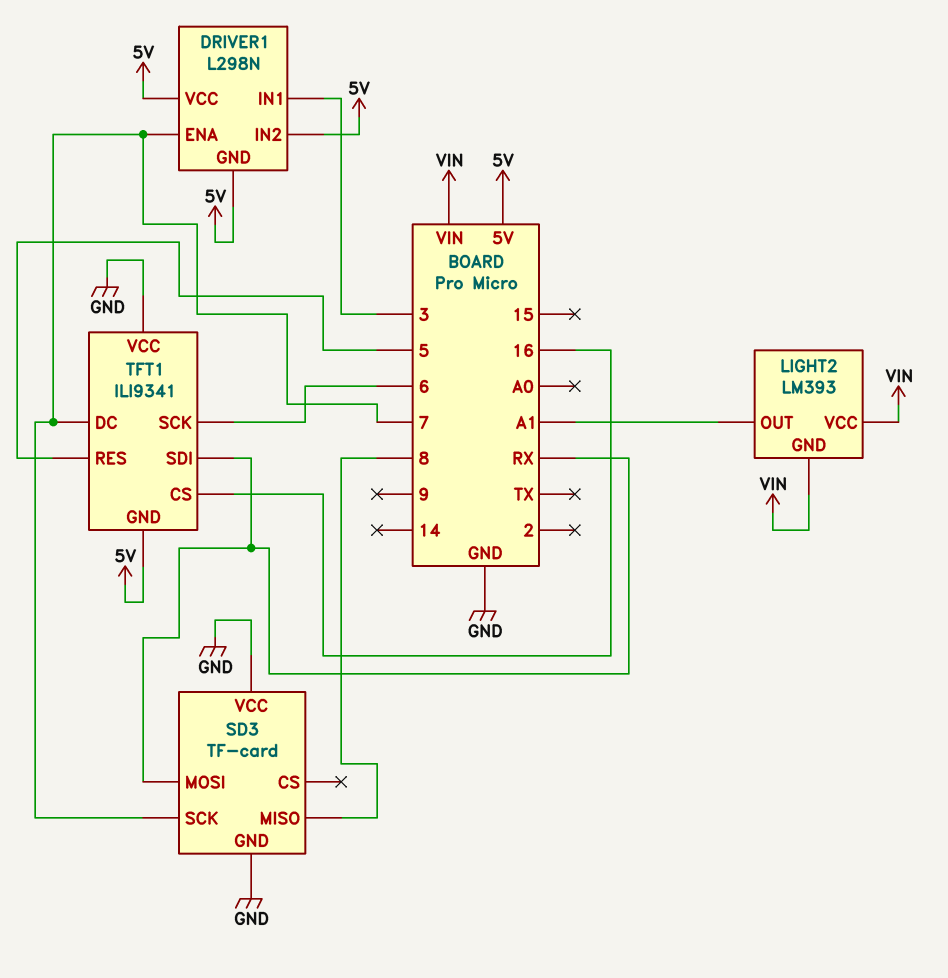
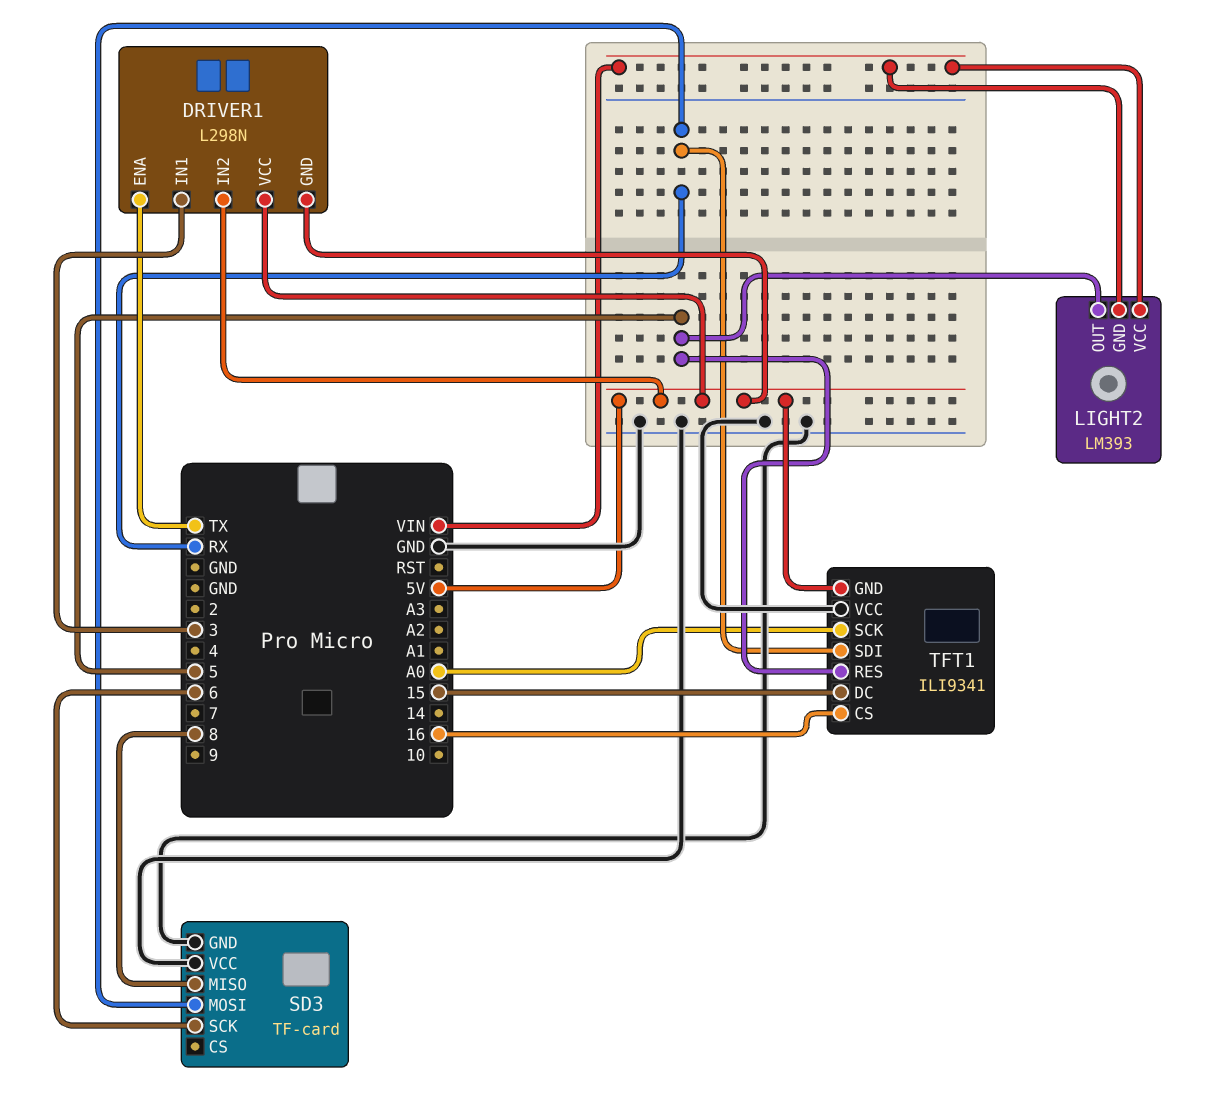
DRIVER1 pin ENA: 7 -> TX
LIGHT2 pin OUT: A1 -> 5
SD3 pin SCK: 7 -> 6
TFT1 pin DC: 7 -> 15
TFT1 pin SCK: 6 -> A0

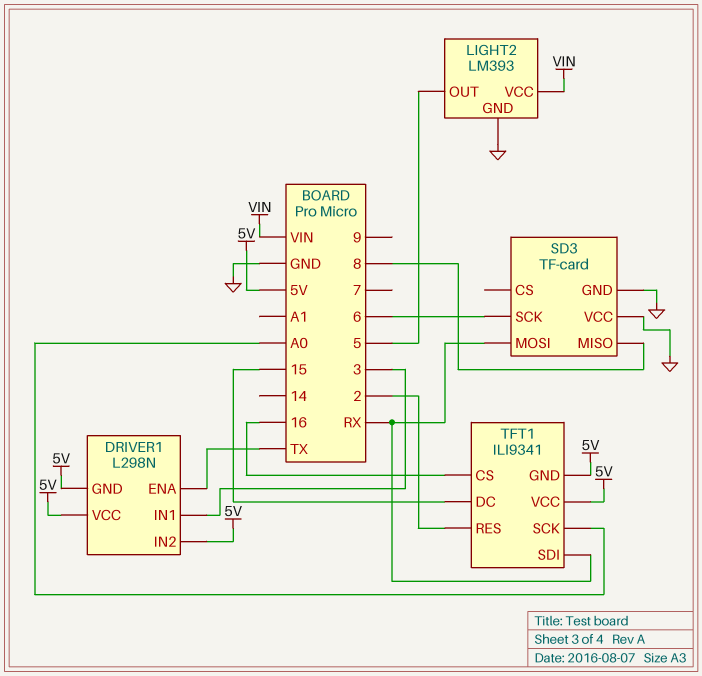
LIGHT2 pin GND: VIN -> GND
TFT1 pin RES: 5 -> 2
TFT1 pin VCC: GND -> 5V

